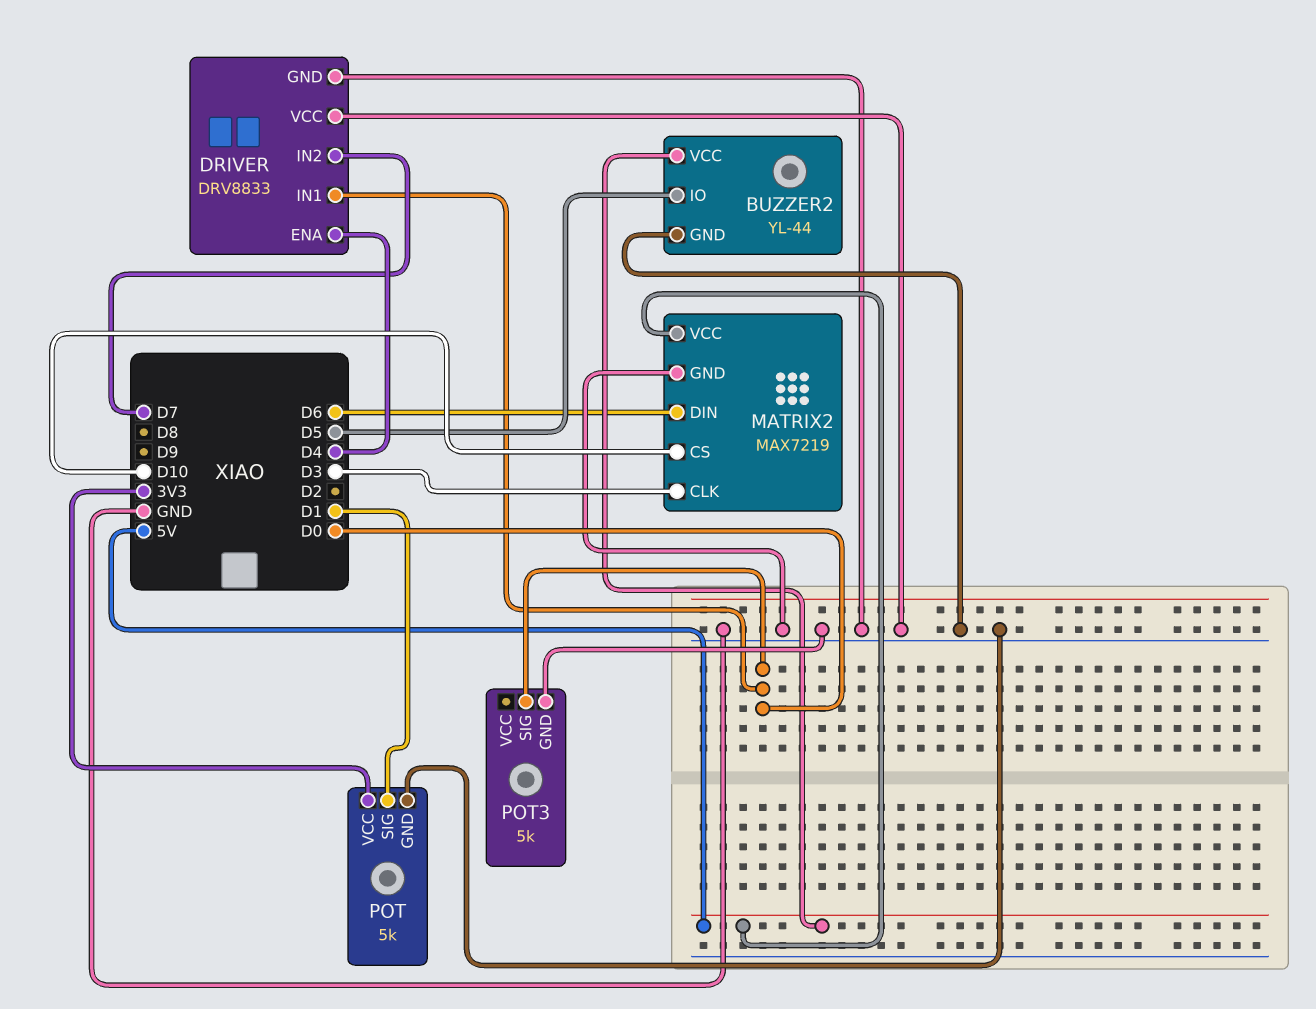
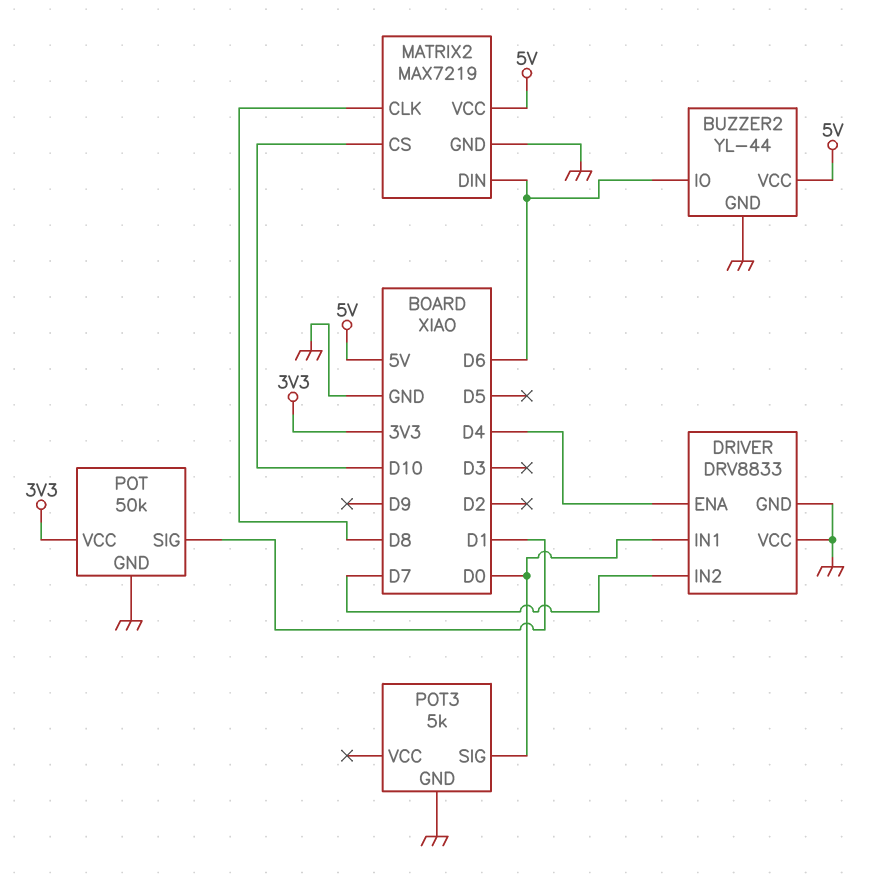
BUZZER2 pin IO: D5 -> D6
MATRIX2 pin CLK: D3 -> D8
POT: 5k -> 50k

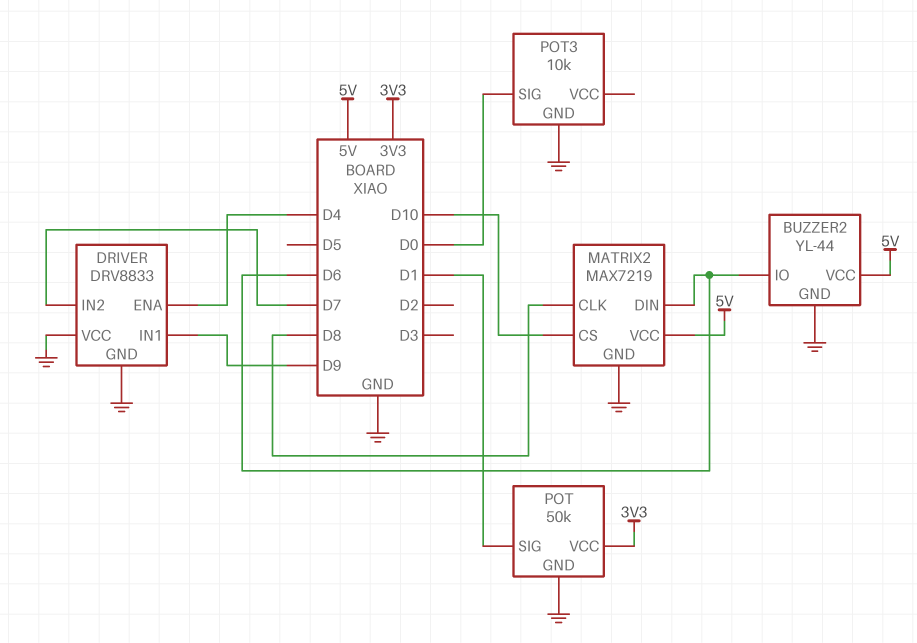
DRIVER pin IN1: D0 -> D9
POT3: 5k -> 10k

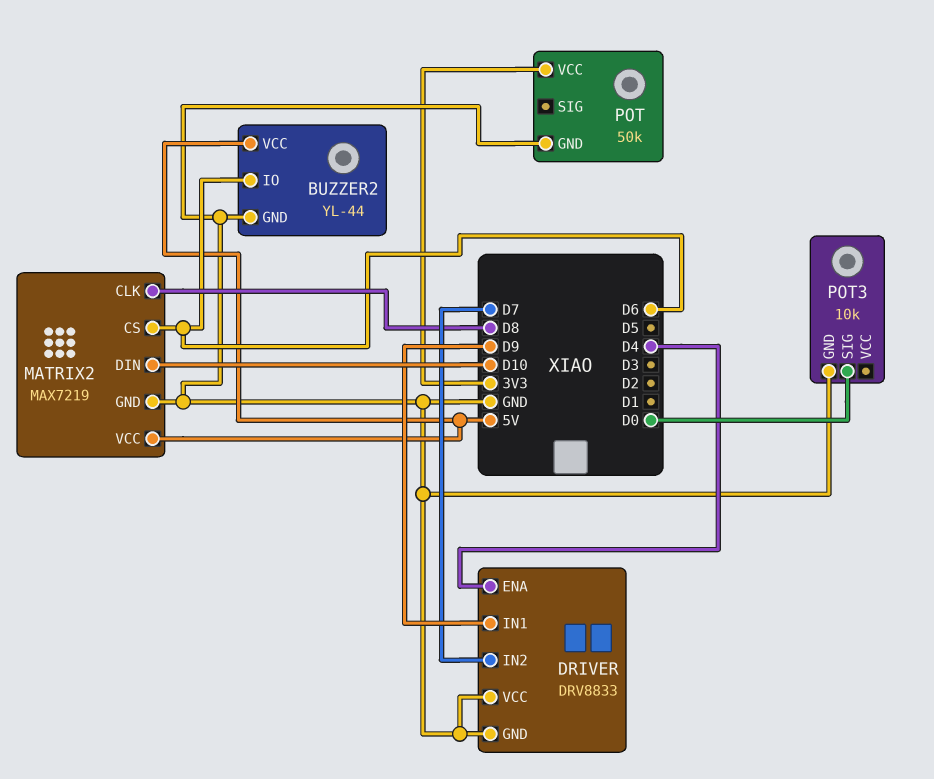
MATRIX2 pin CS: D10 -> D6
MATRIX2 pin DIN: D6 -> D10
POT pin SIG: D1 -> none

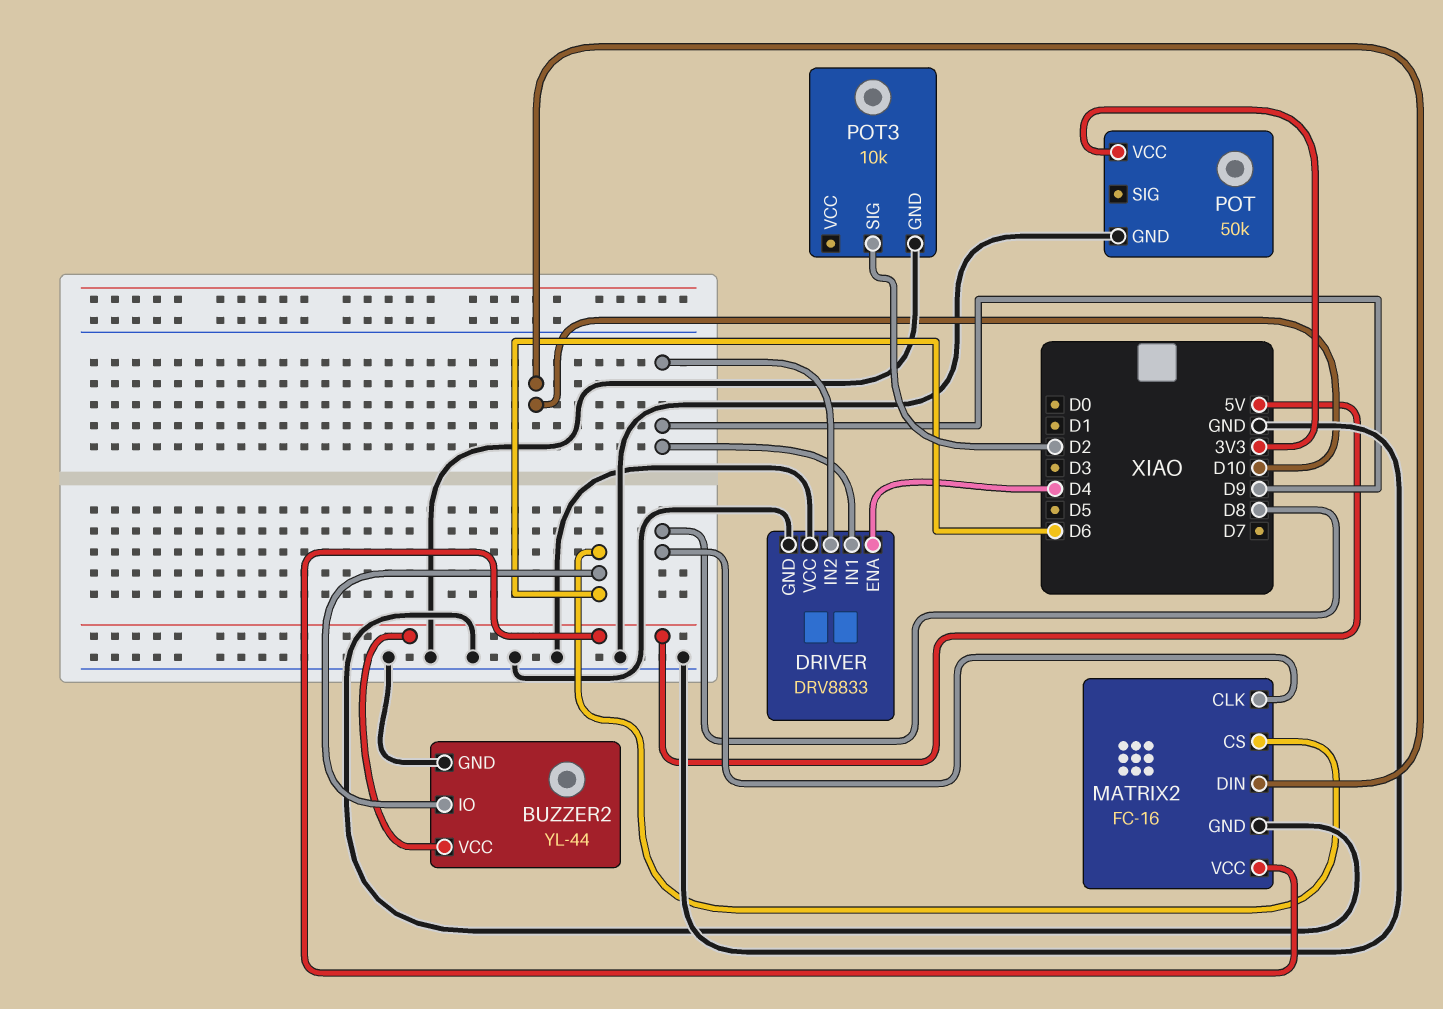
DRIVER pin IN2: D7 -> D9
MATRIX2: MAX7219 -> FC-16
POT3 pin SIG: D0 -> D2

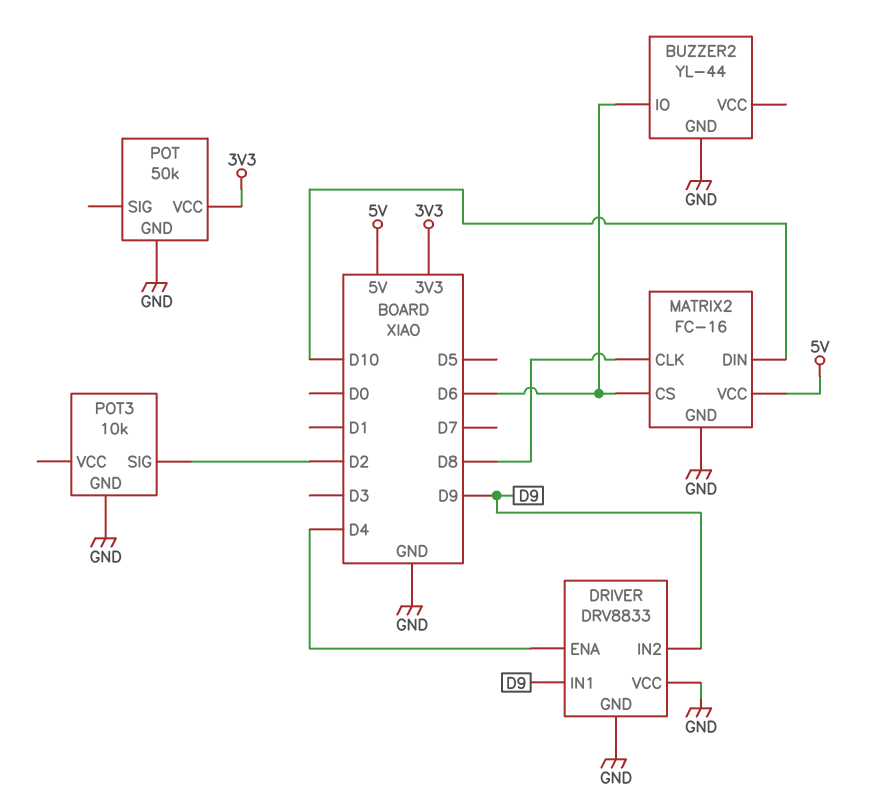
BUZZER2 pin VCC: 5V -> none

